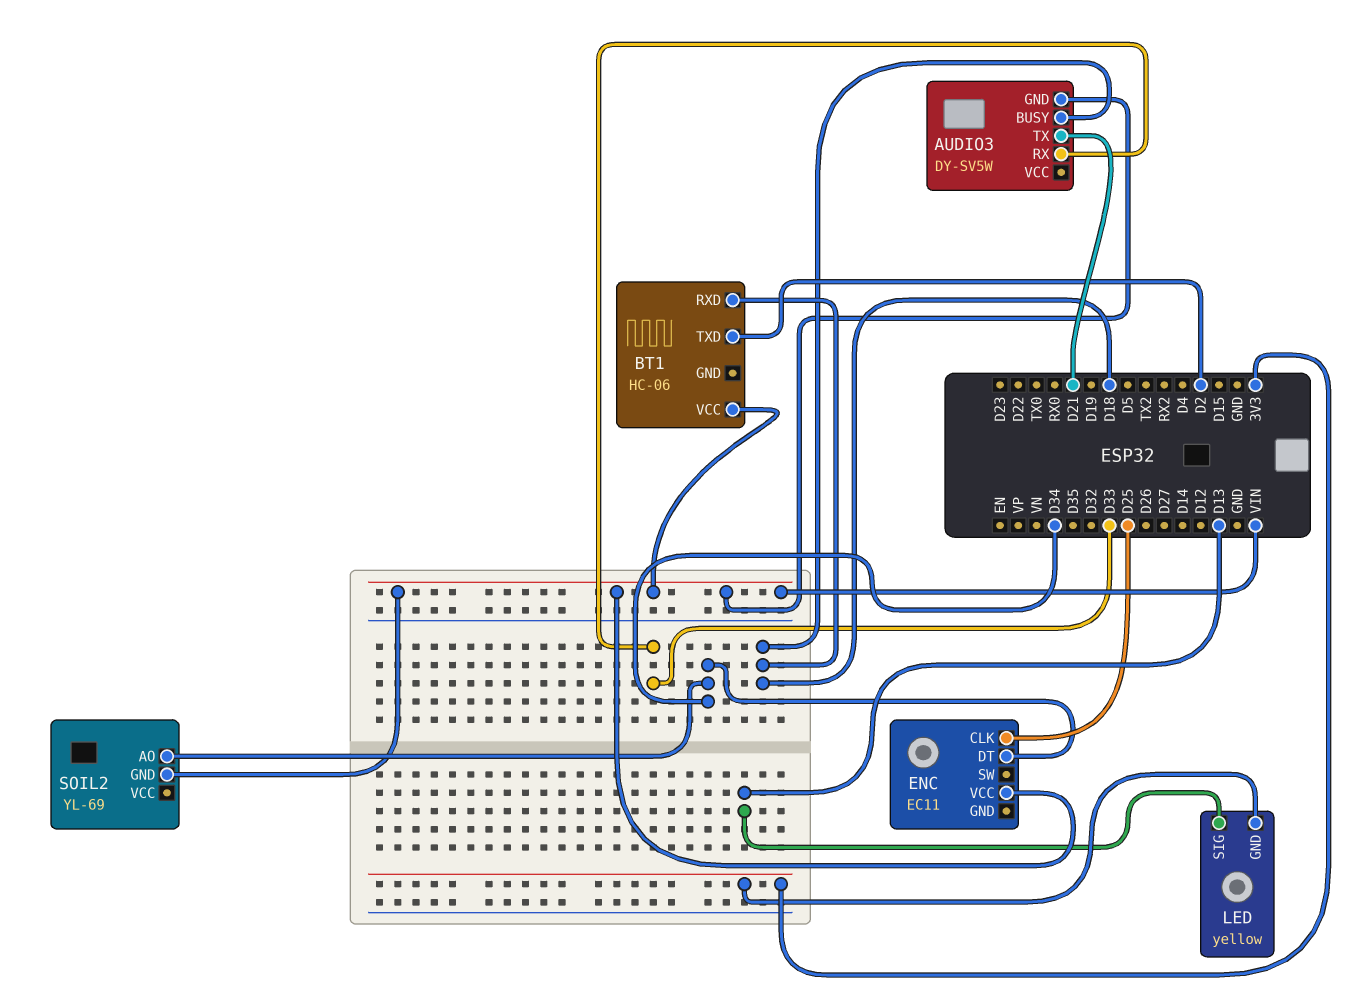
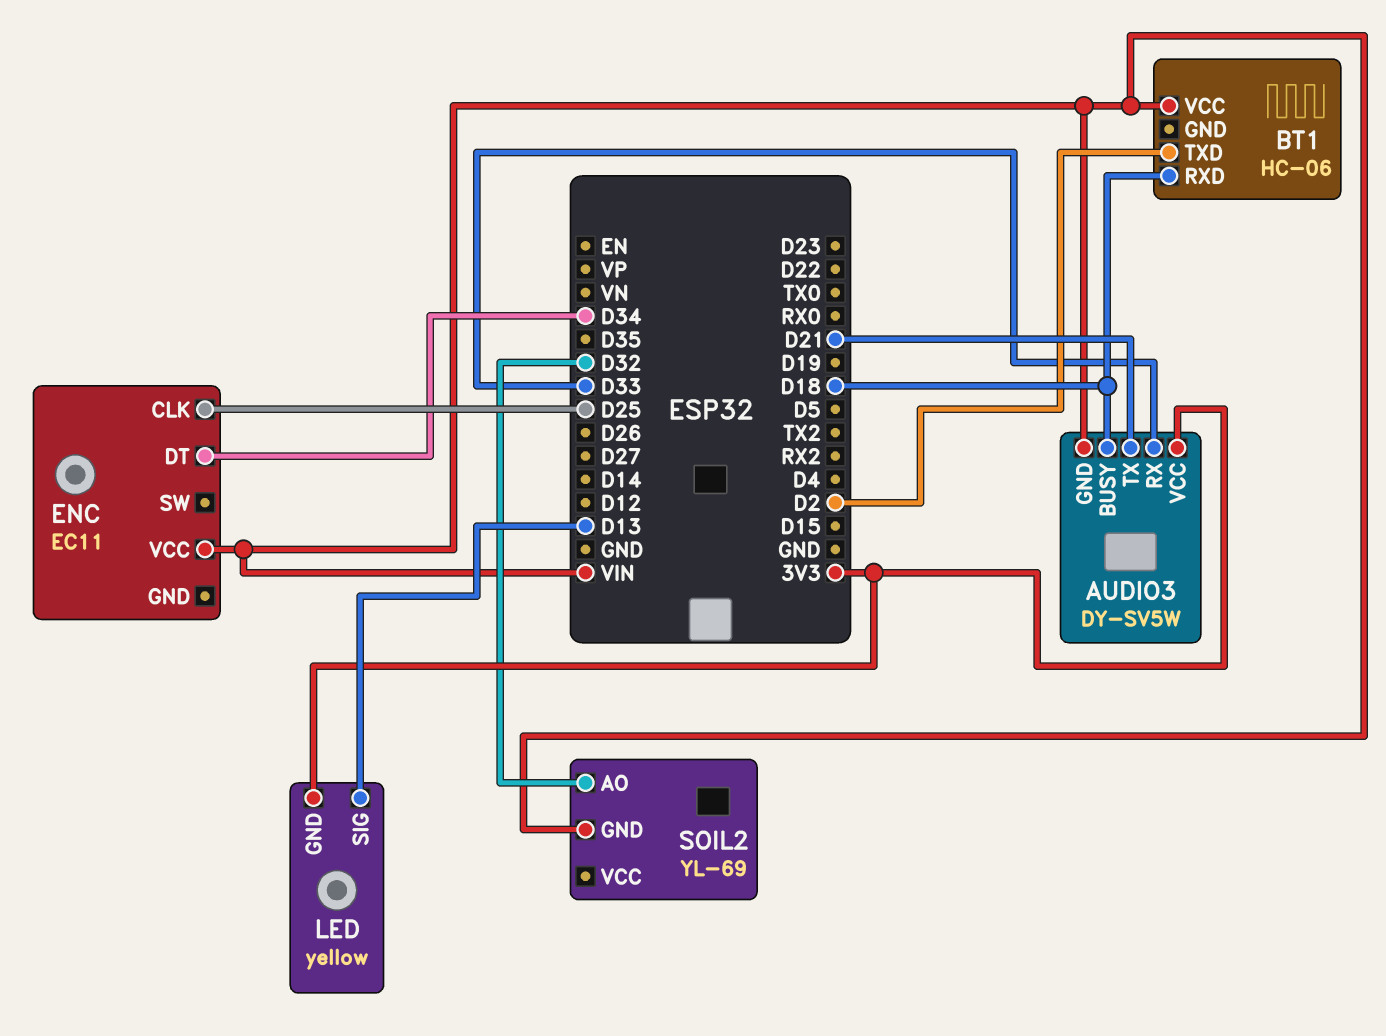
AUDIO3 pin VCC: none -> 3V3
SOIL2 pin AO: D34 -> D32

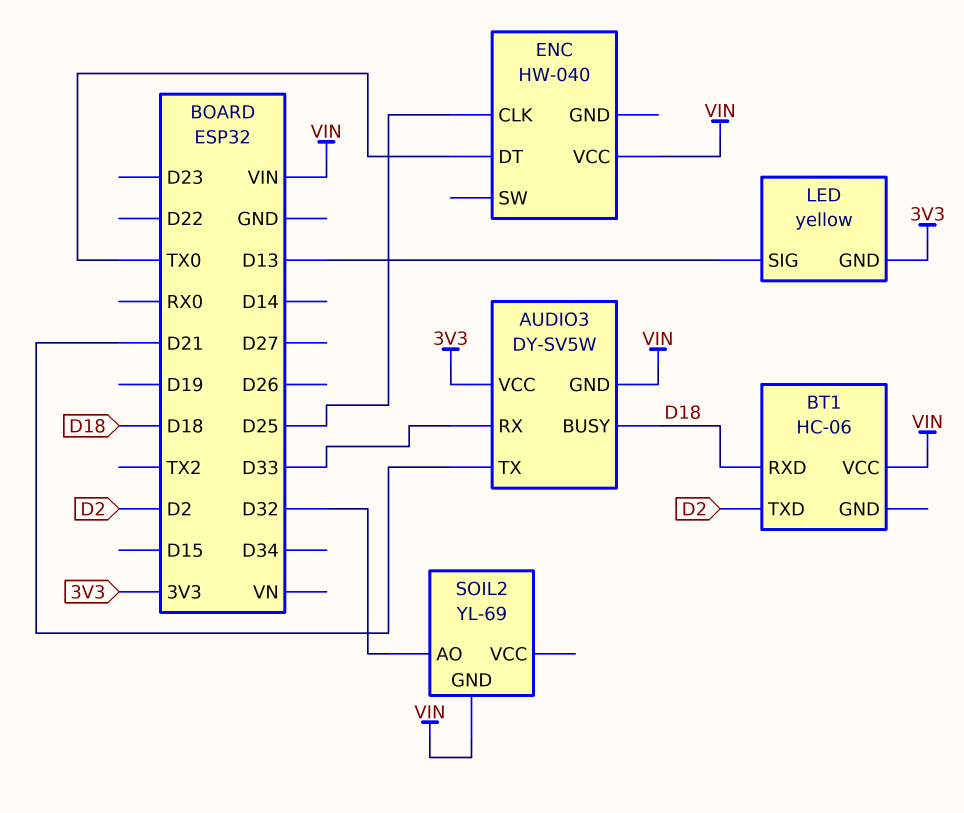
ENC: EC11 -> HW-040
ENC pin DT: D34 -> TX0

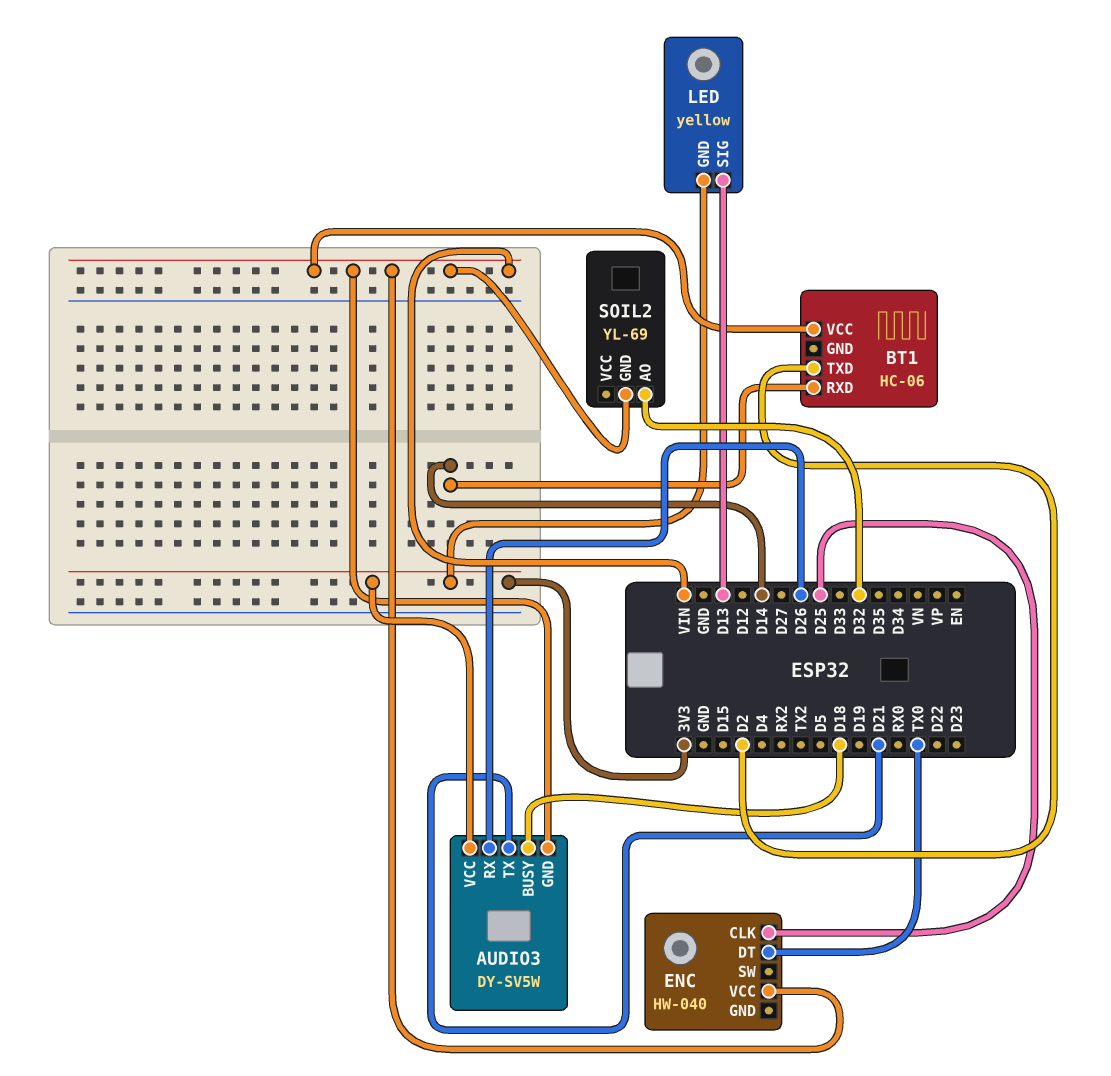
AUDIO3 pin RX: D33 -> D26
BT1 pin RXD: D18 -> D14

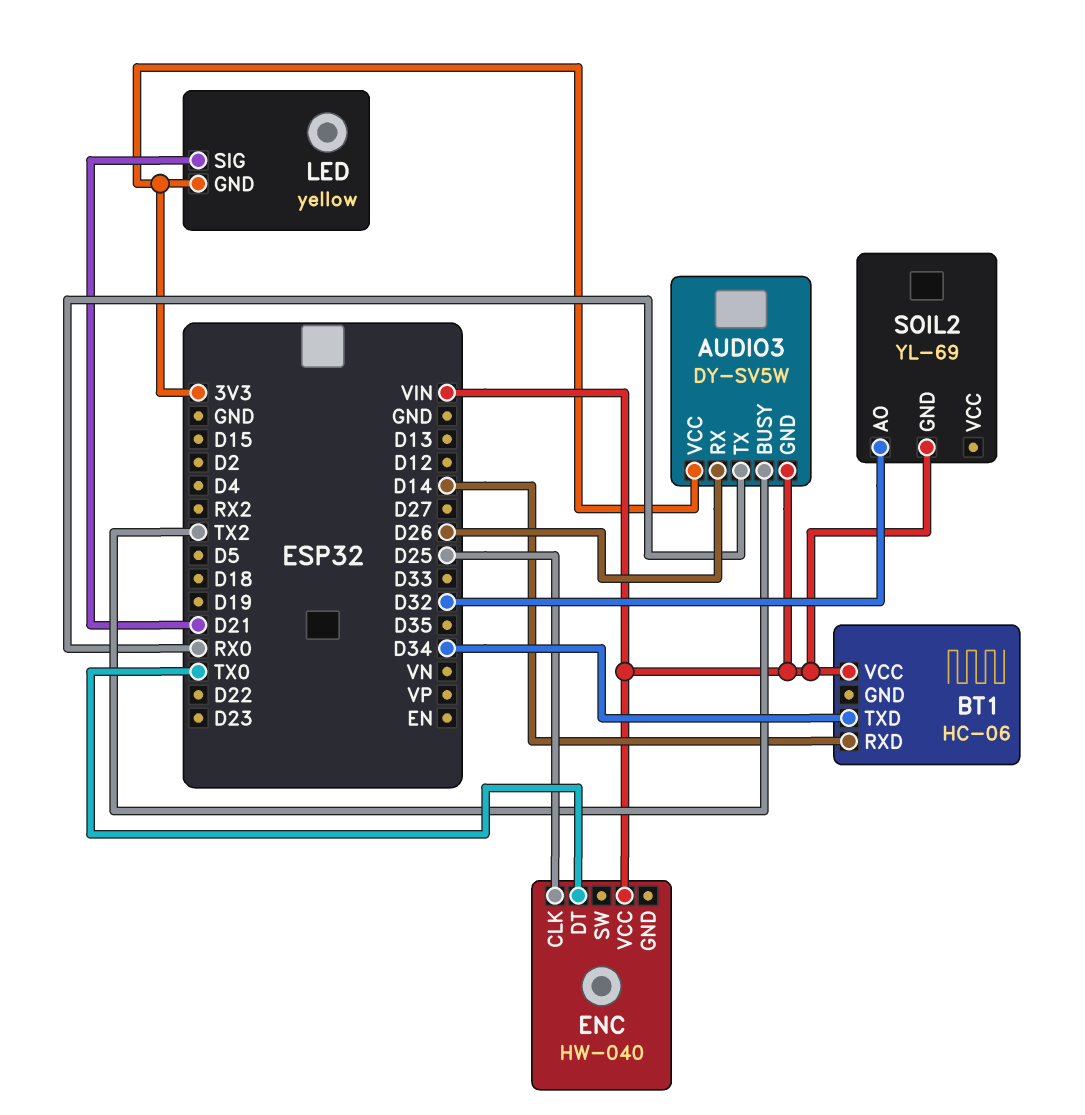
AUDIO3 pin BUSY: D18 -> TX2
AUDIO3 pin TX: D21 -> RX0
BT1 pin TXD: D2 -> D34
LED pin SIG: D13 -> D21

